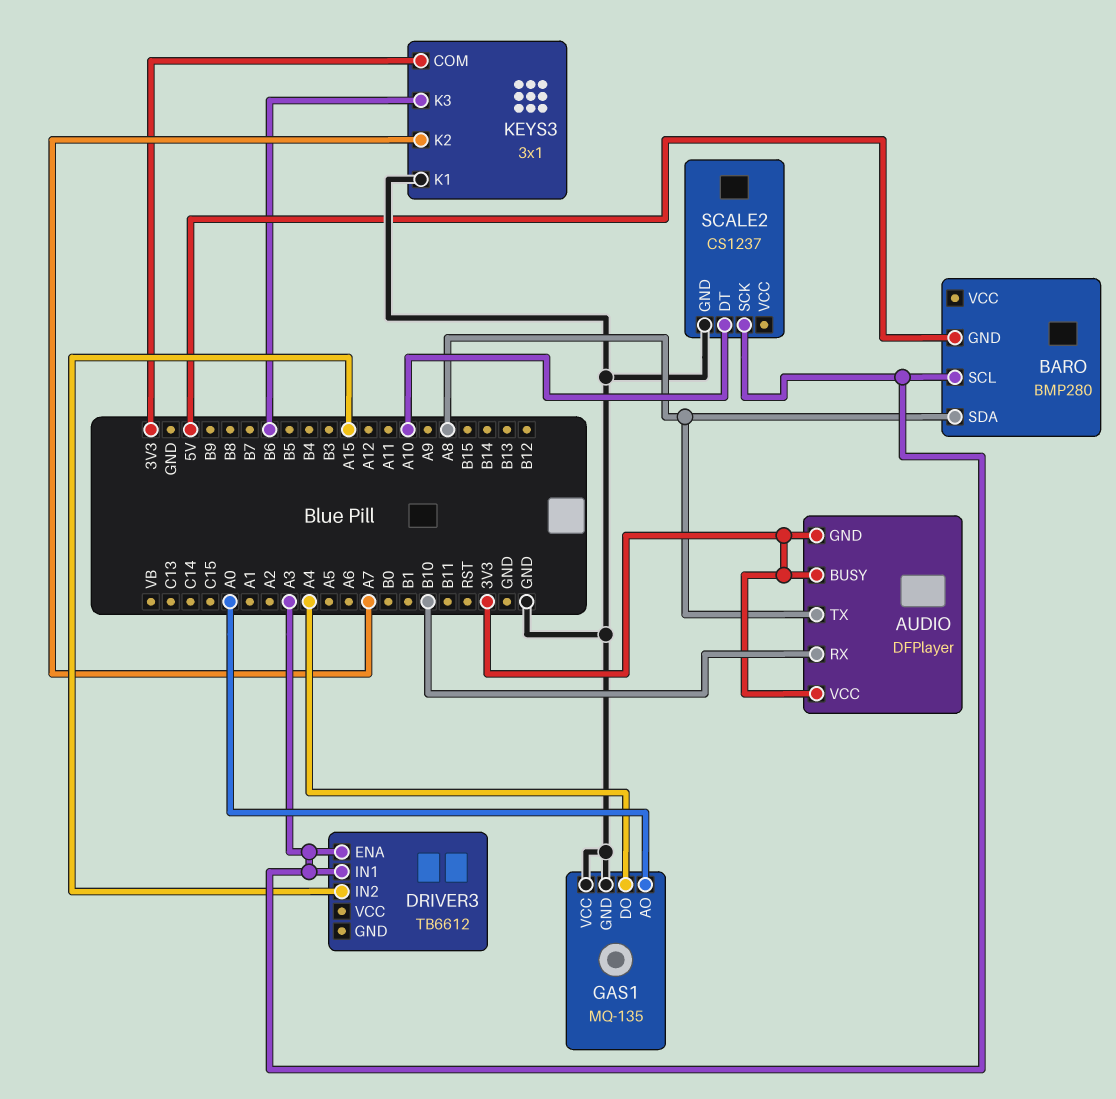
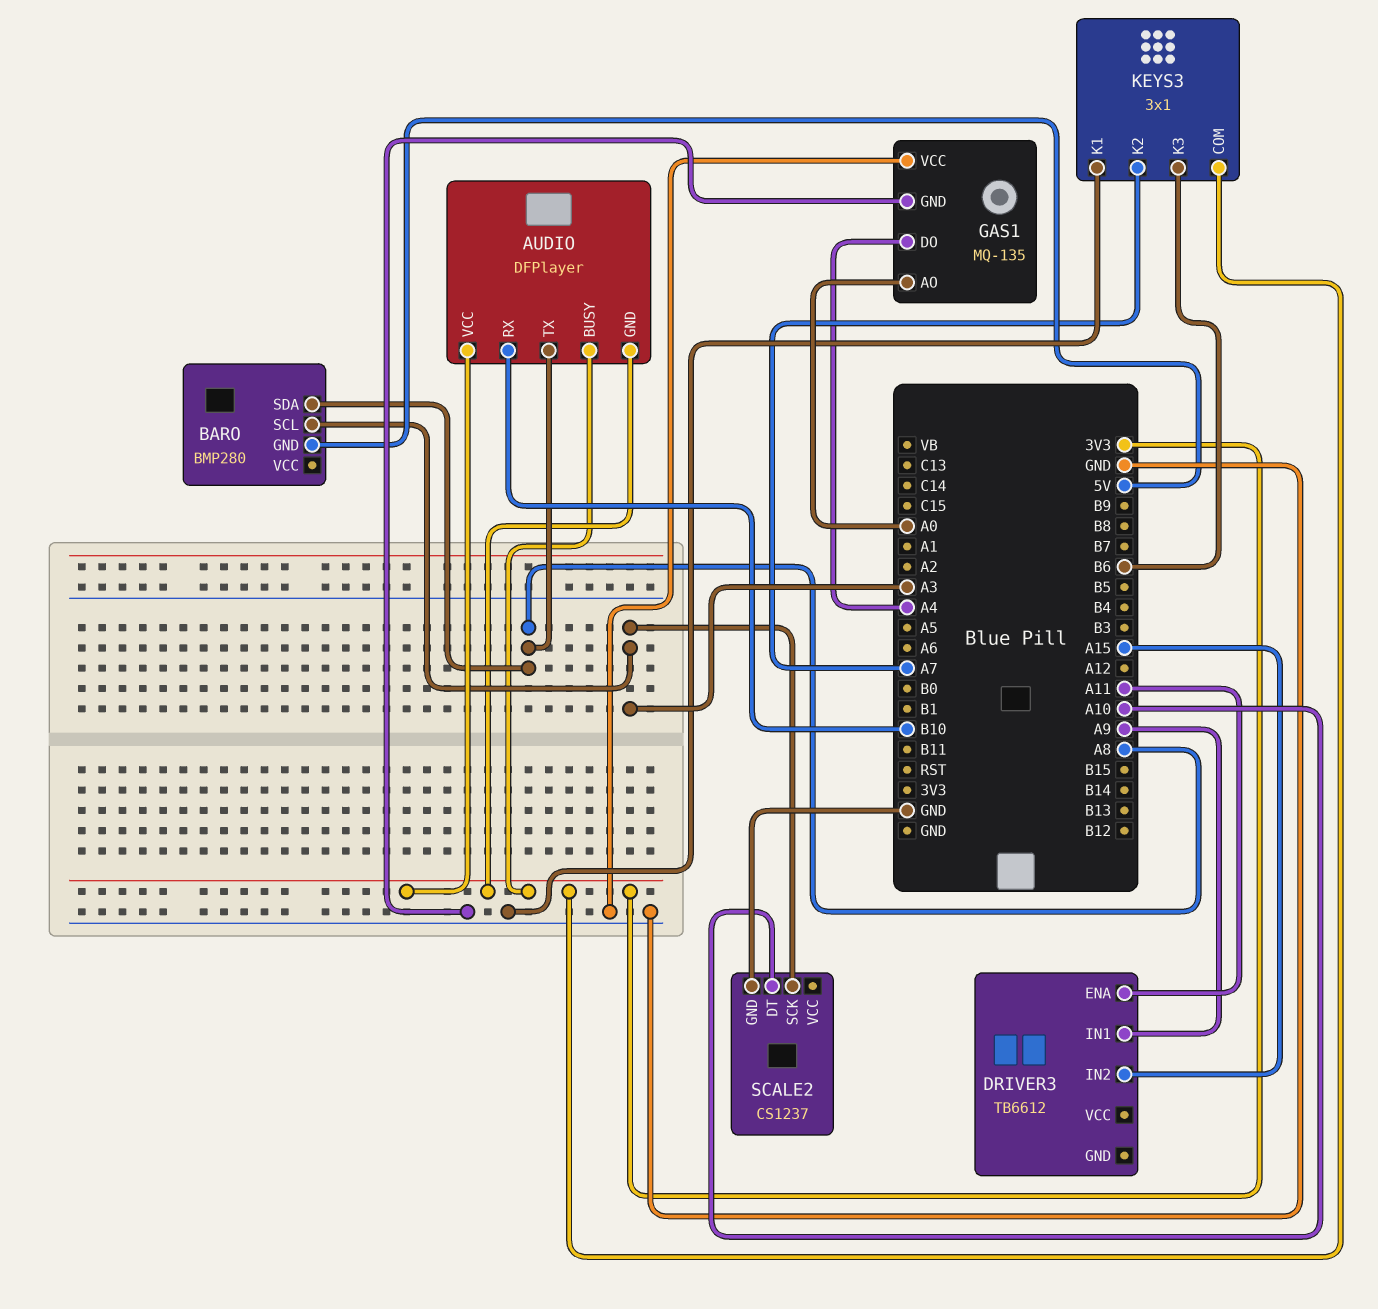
DRIVER3 pin ENA: A3 -> A11
DRIVER3 pin IN1: A3 -> A9

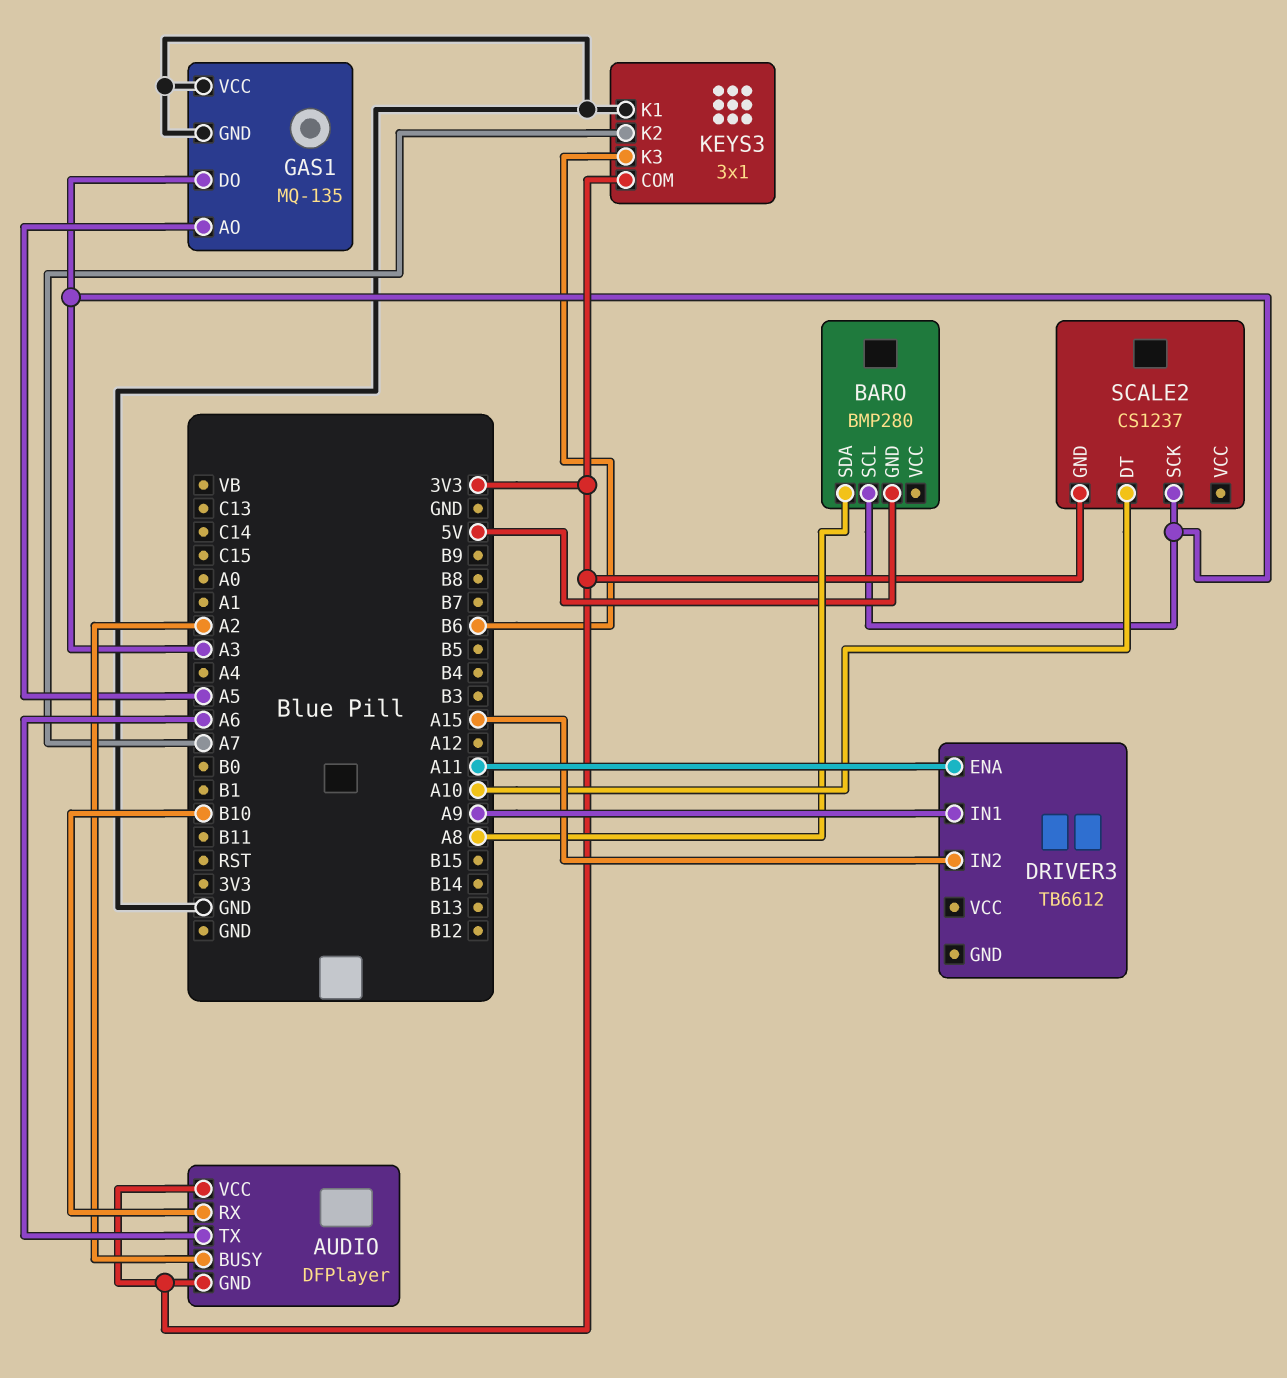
AUDIO pin BUSY: 3V3 -> A2
AUDIO pin TX: A8 -> A6
GAS1 pin AO: A0 -> A5
GAS1 pin DO: A4 -> A3
SCALE2 pin GND: GND -> 3V3

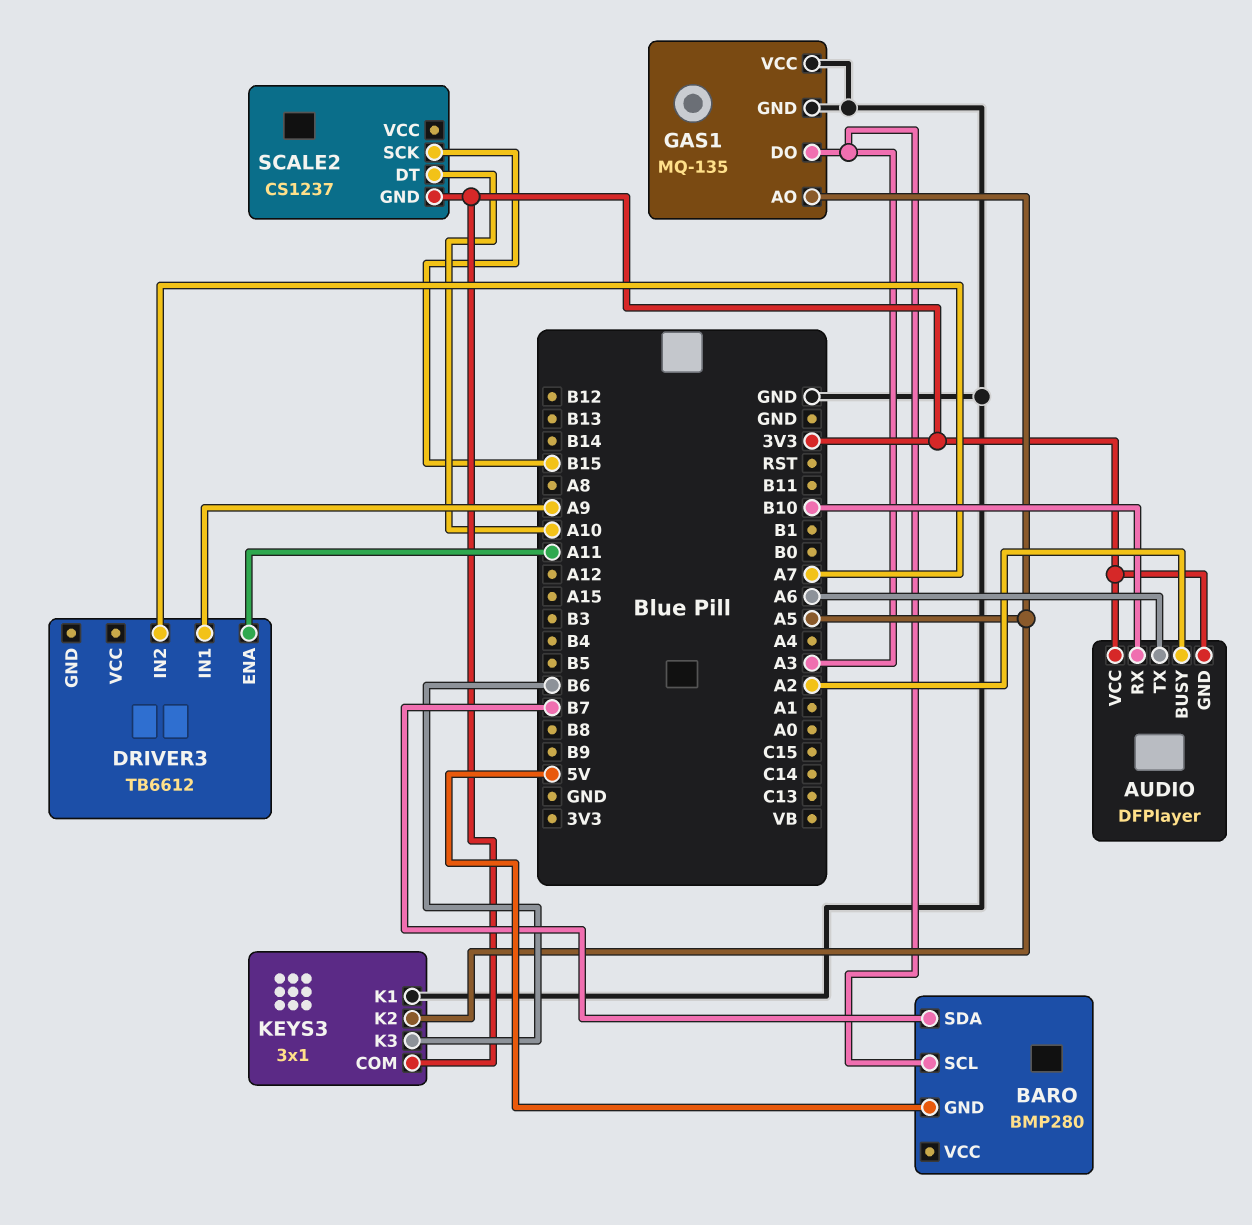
BARO pin SDA: A8 -> B7
DRIVER3 pin IN2: A15 -> A7
KEYS3 pin K2: A7 -> A5
SCALE2 pin SCK: A3 -> B15

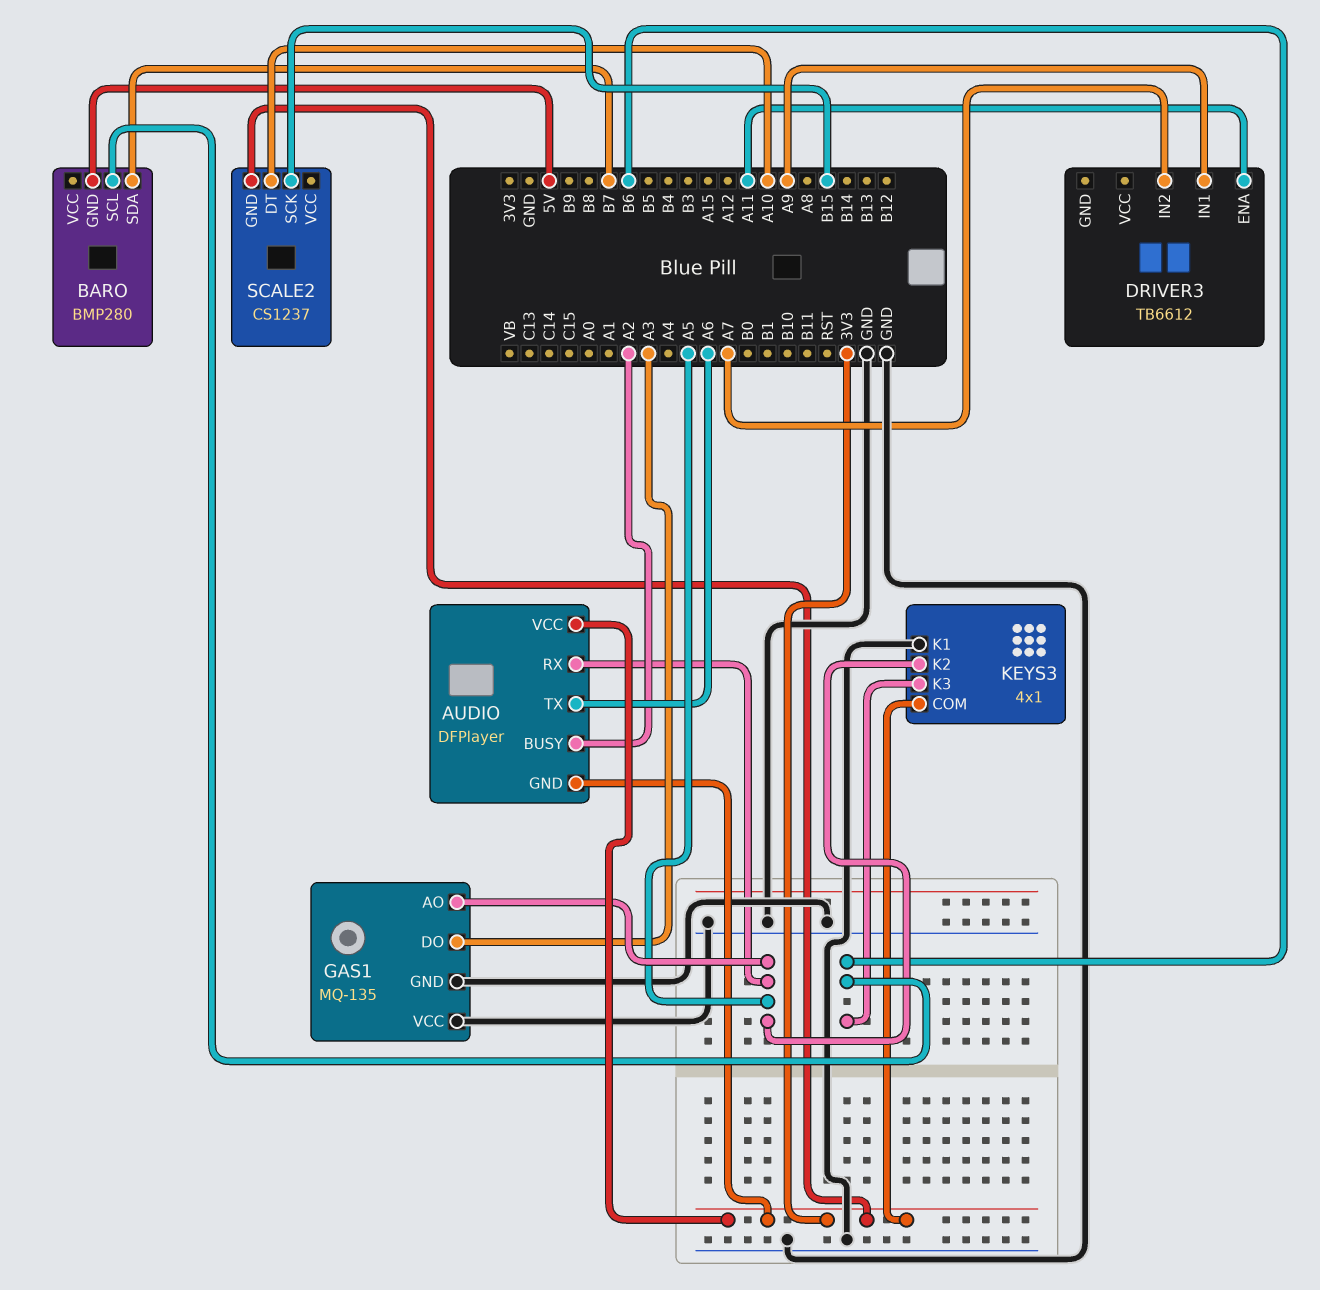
AUDIO pin RX: B10 -> A5
BARO pin SCL: A3 -> B6
KEYS3: 3x1 -> 4x1

